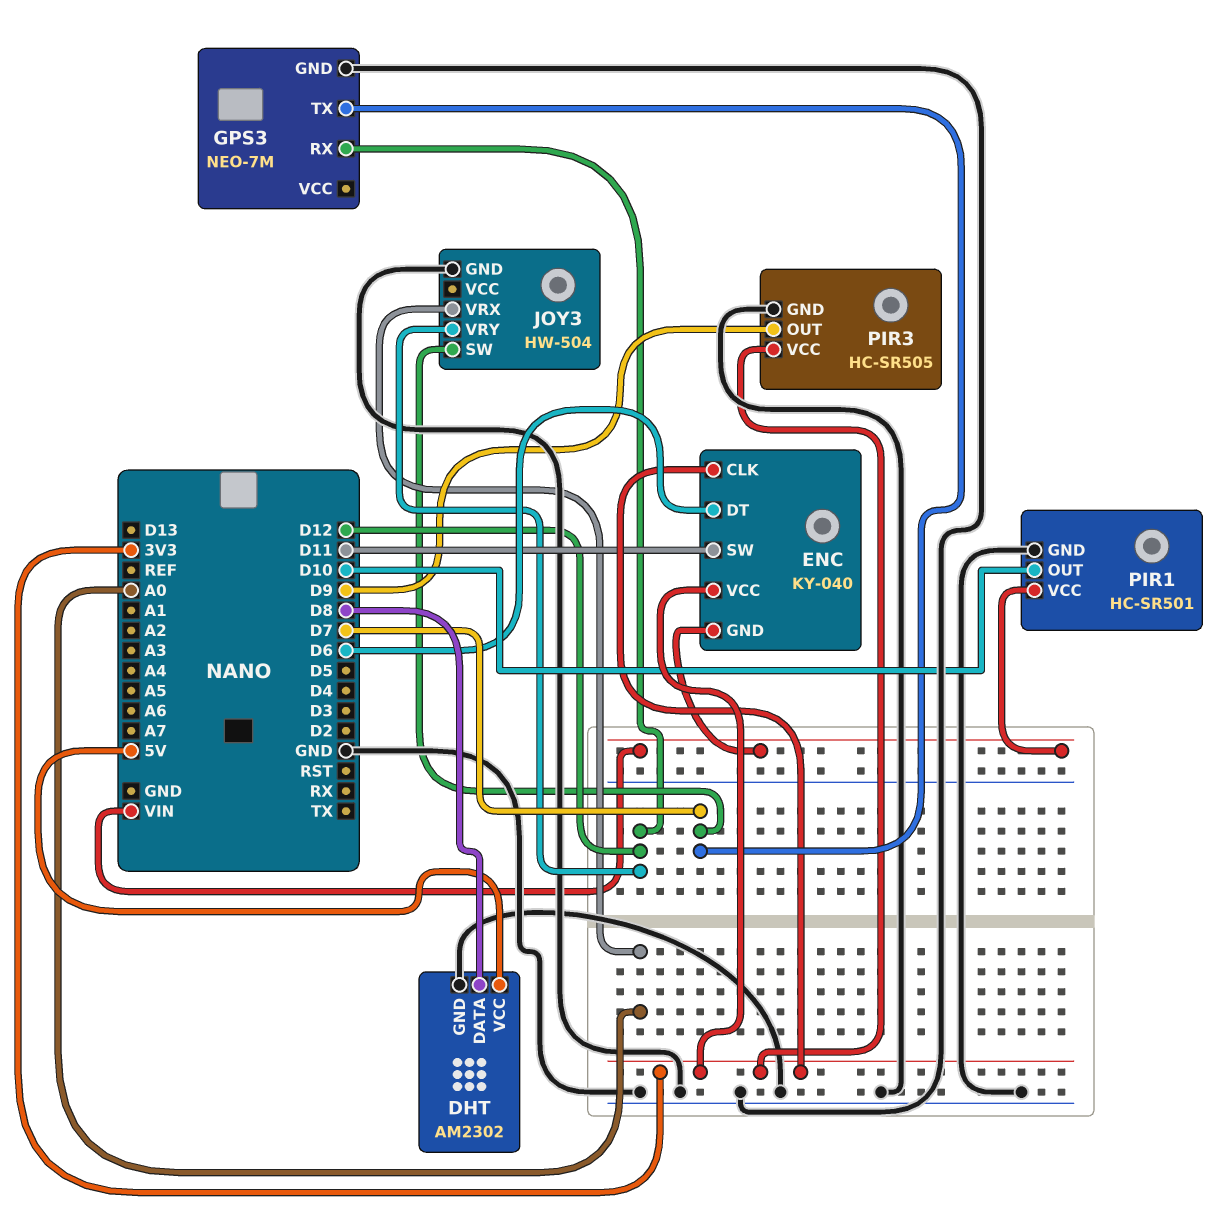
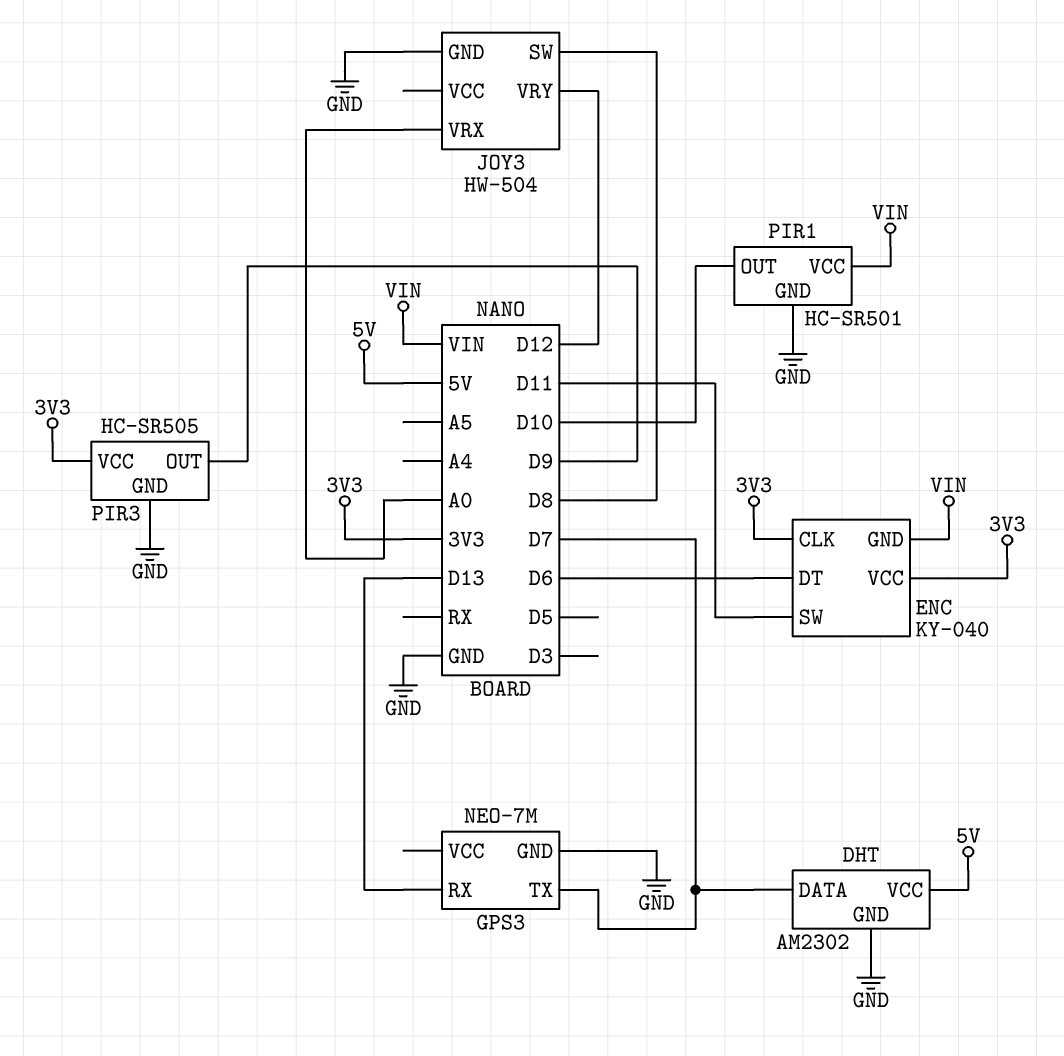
DHT pin DATA: D8 -> D7
GPS3 pin RX: D12 -> D13
JOY3 pin SW: D7 -> D8

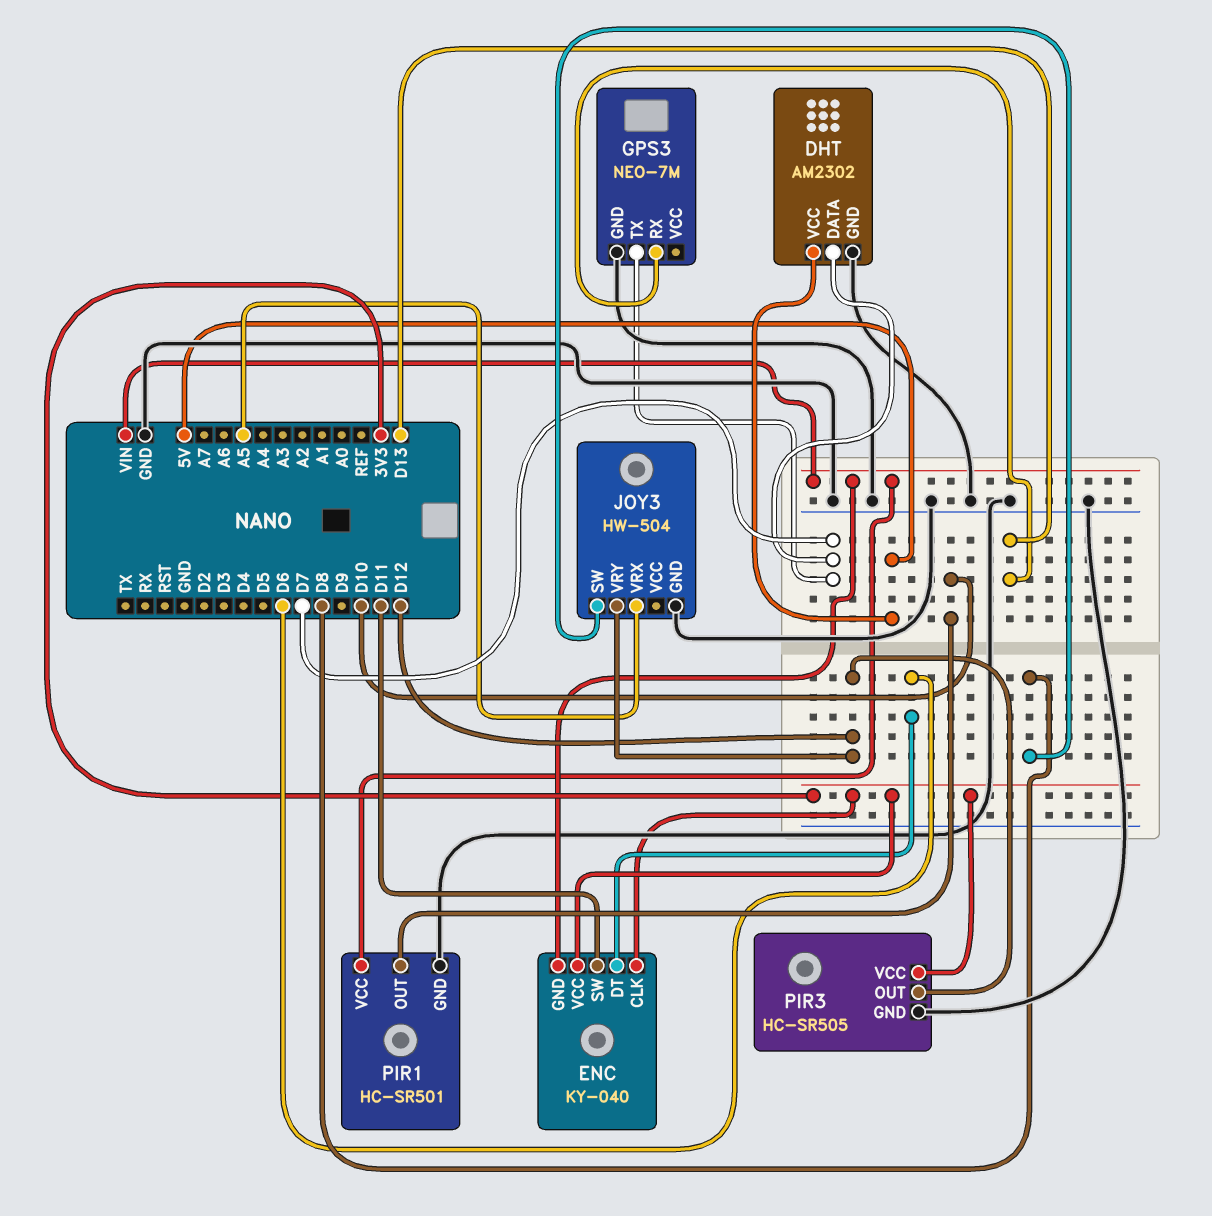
JOY3 pin VRX: A0 -> A5
PIR3 pin OUT: D9 -> D12

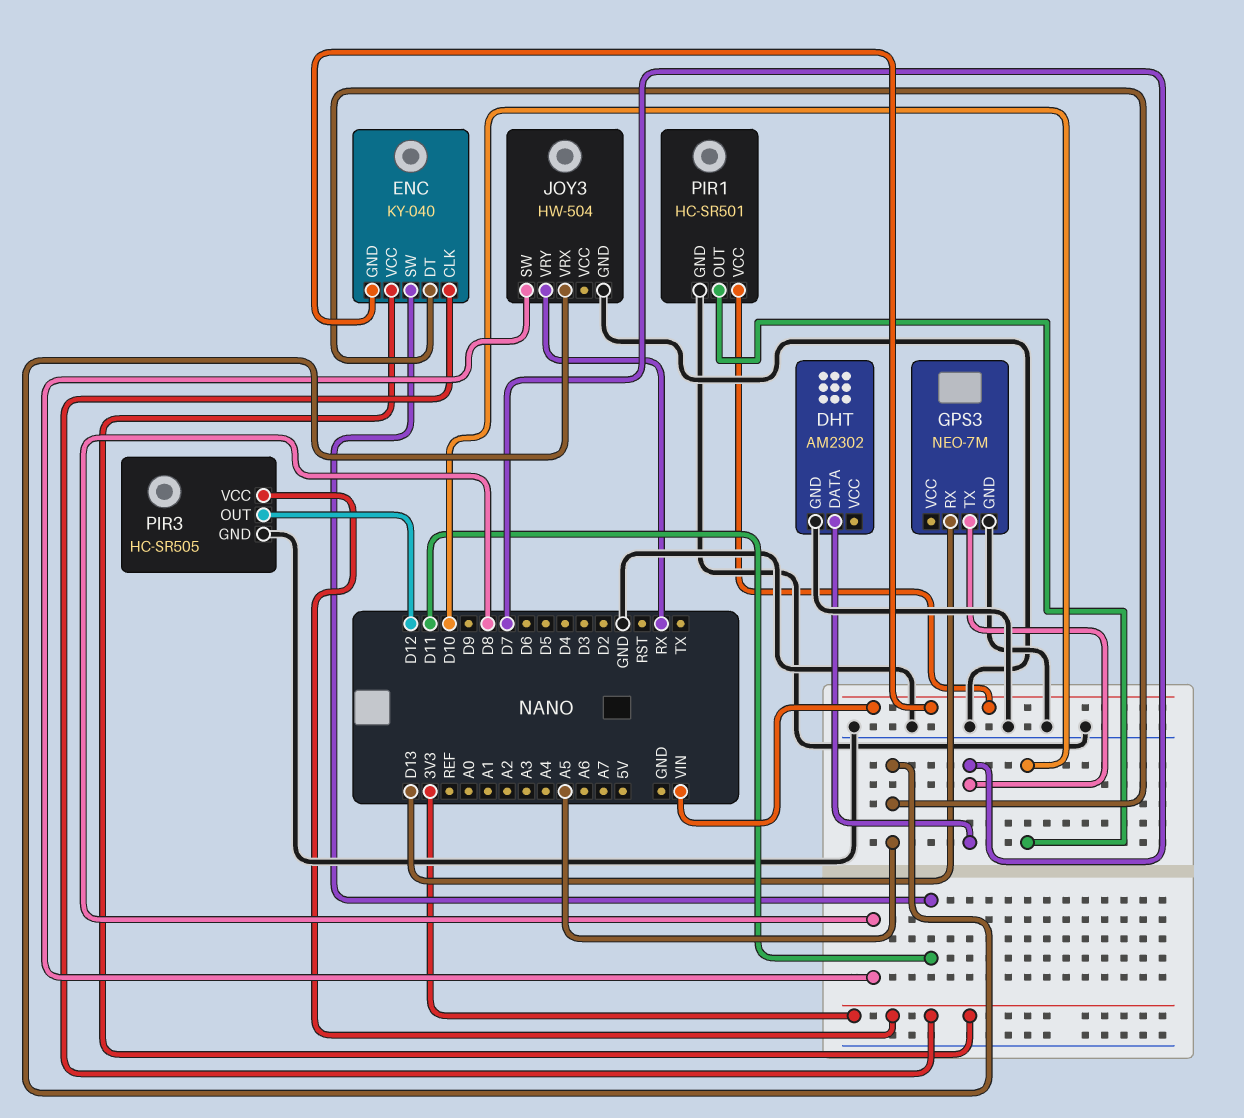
DHT pin VCC: 5V -> none
ENC pin DT: D6 -> A5
JOY3 pin VRY: D12 -> RX

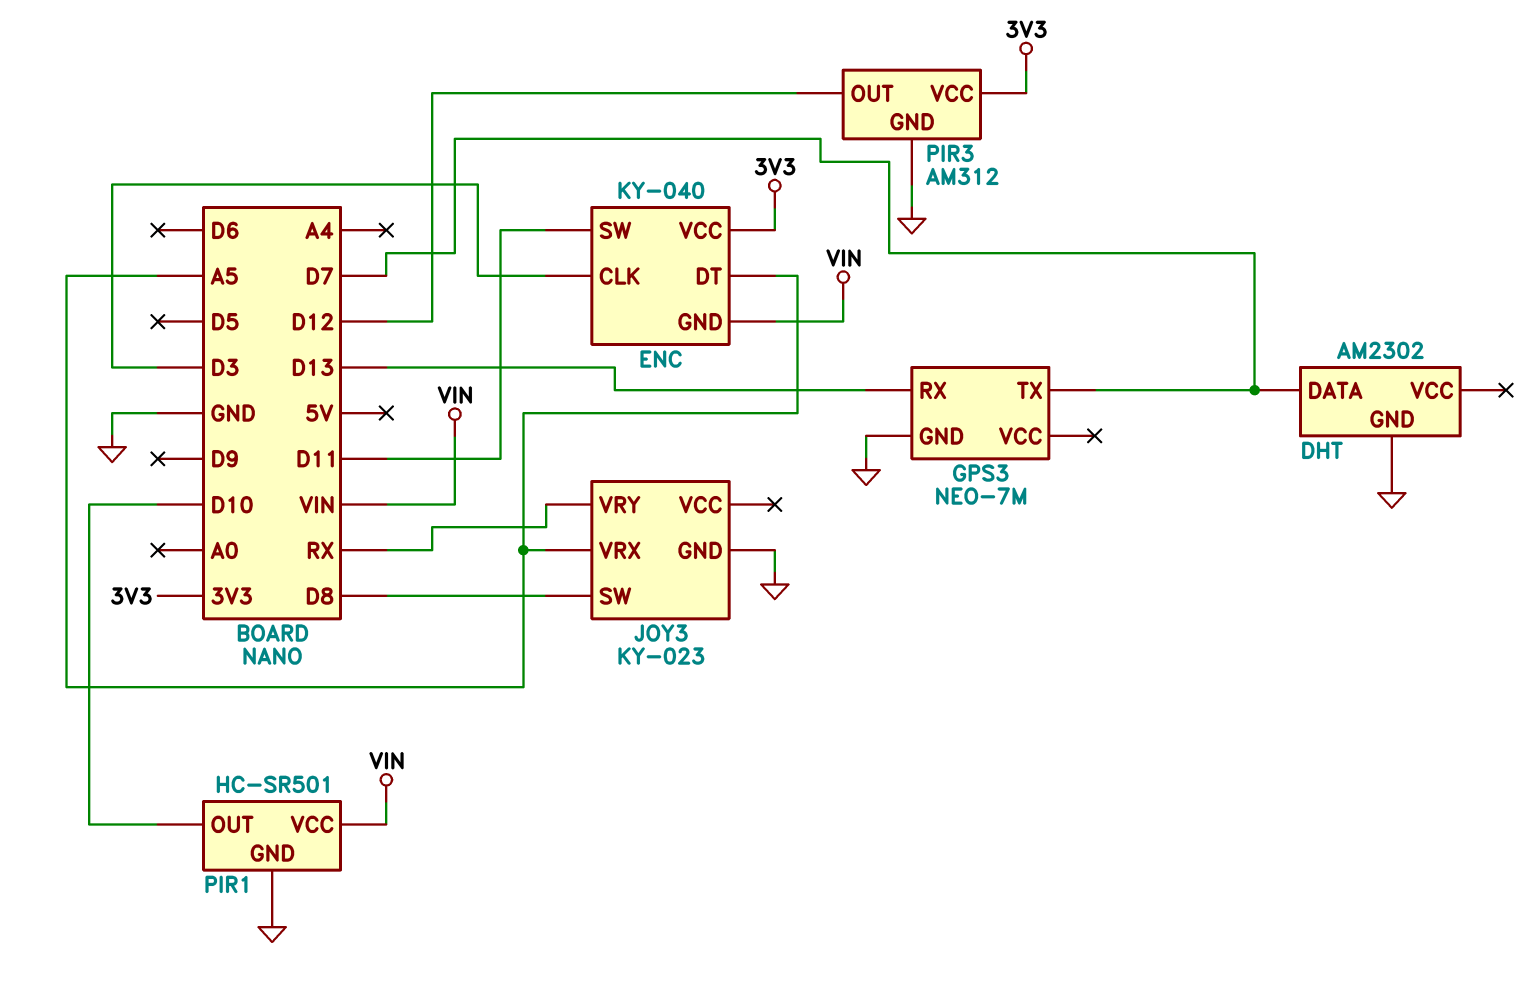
ENC pin CLK: 3V3 -> D3
JOY3: HW-504 -> KY-023
PIR3: HC-SR505 -> AM312

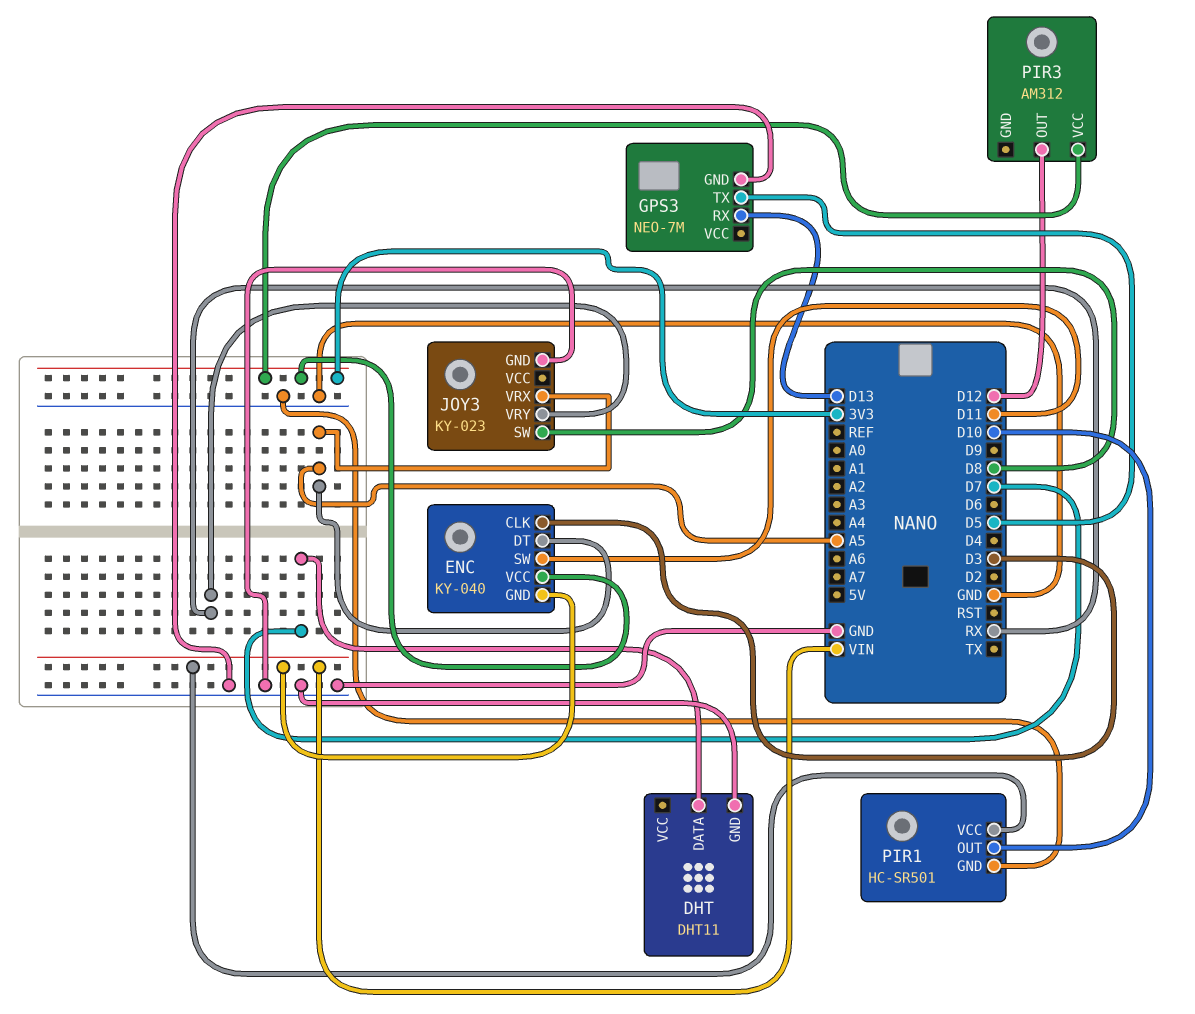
DHT: AM2302 -> DHT11
GPS3 pin TX: D7 -> D5
PIR3 pin GND: GND -> none

